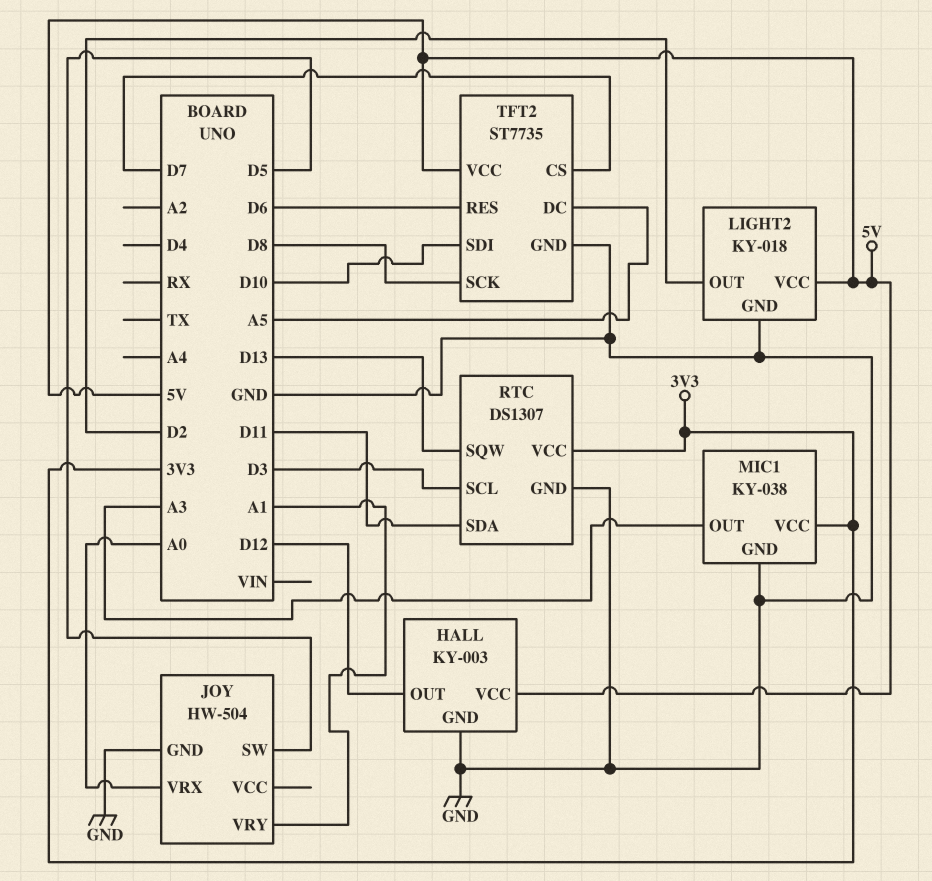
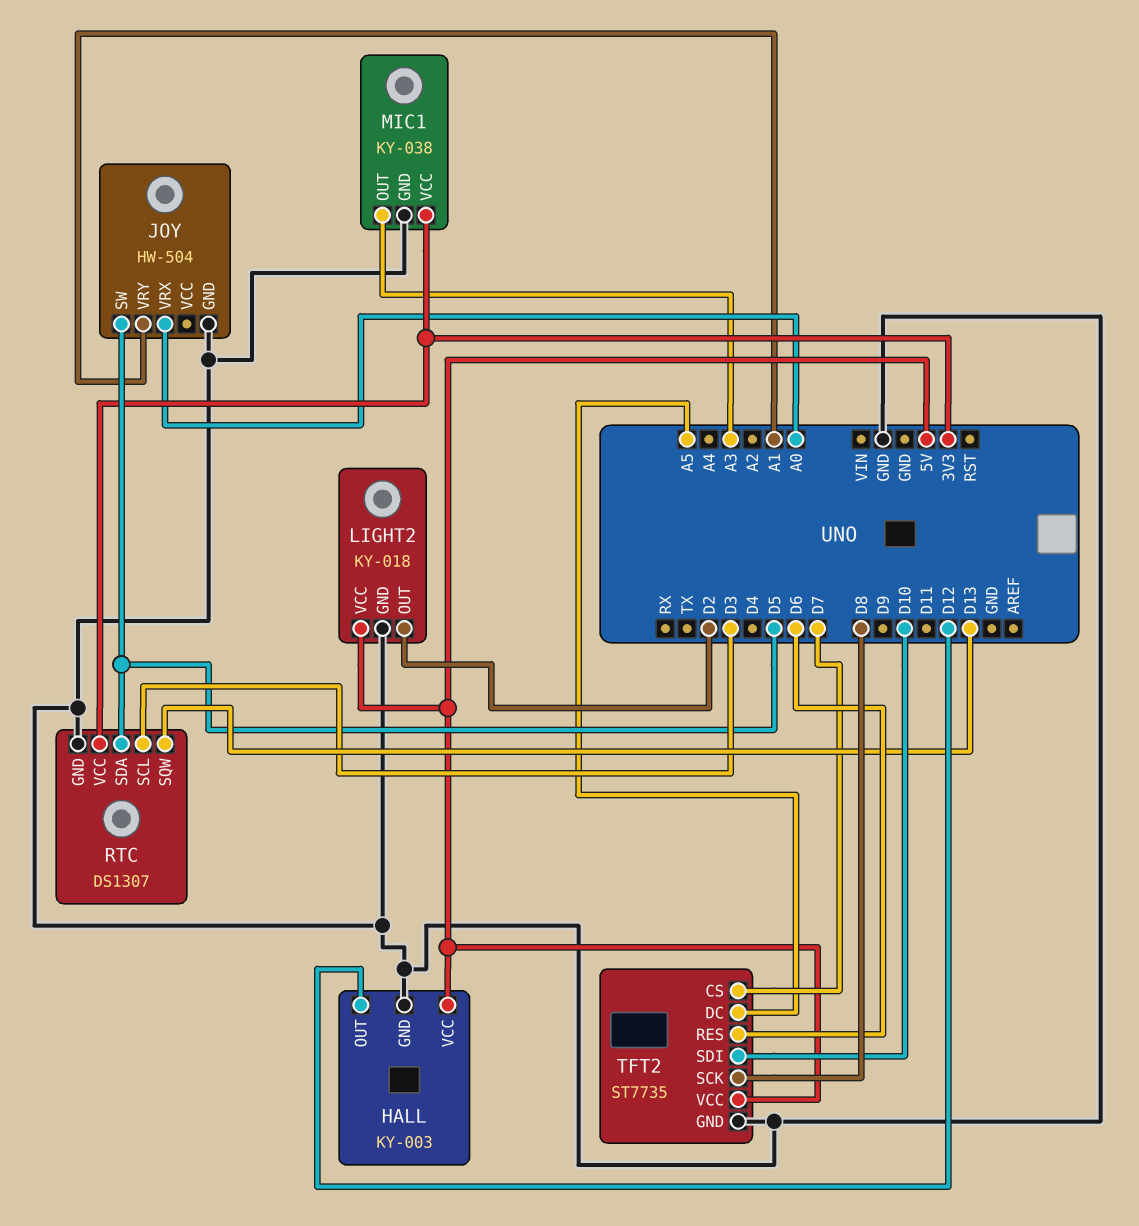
RTC pin SDA: D11 -> D5

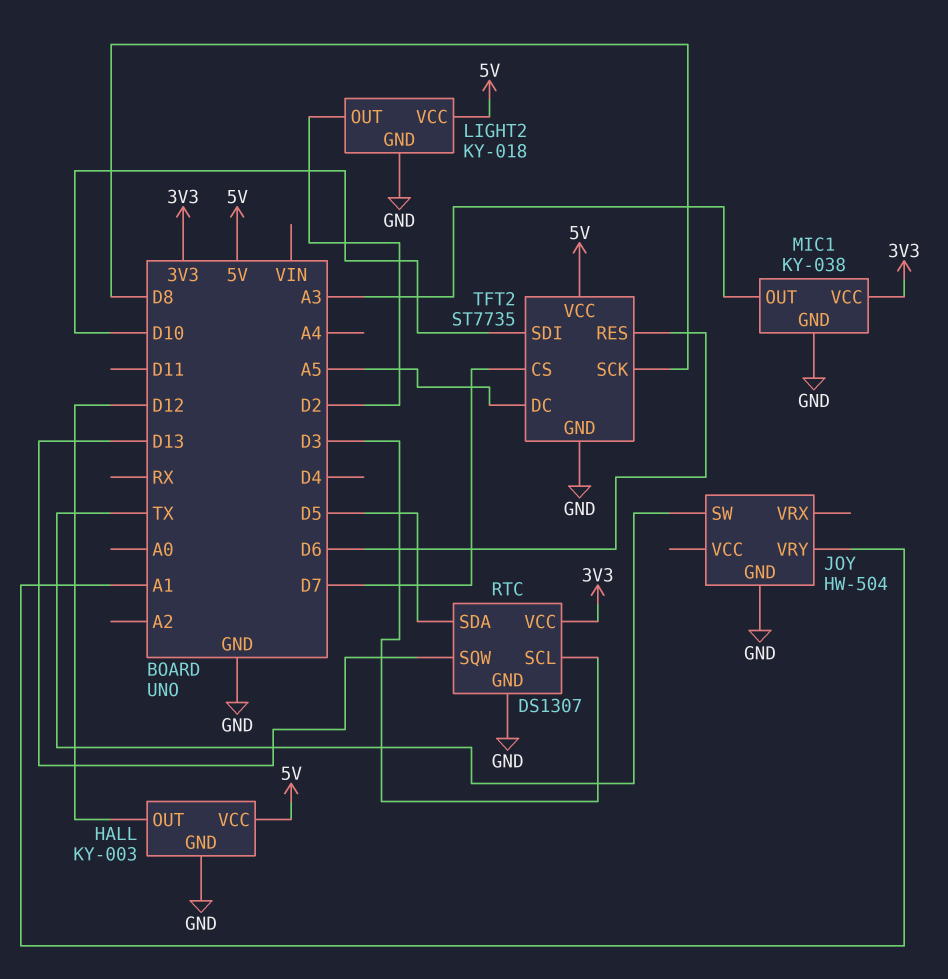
JOY pin SW: D5 -> TX
JOY pin VRX: A0 -> none

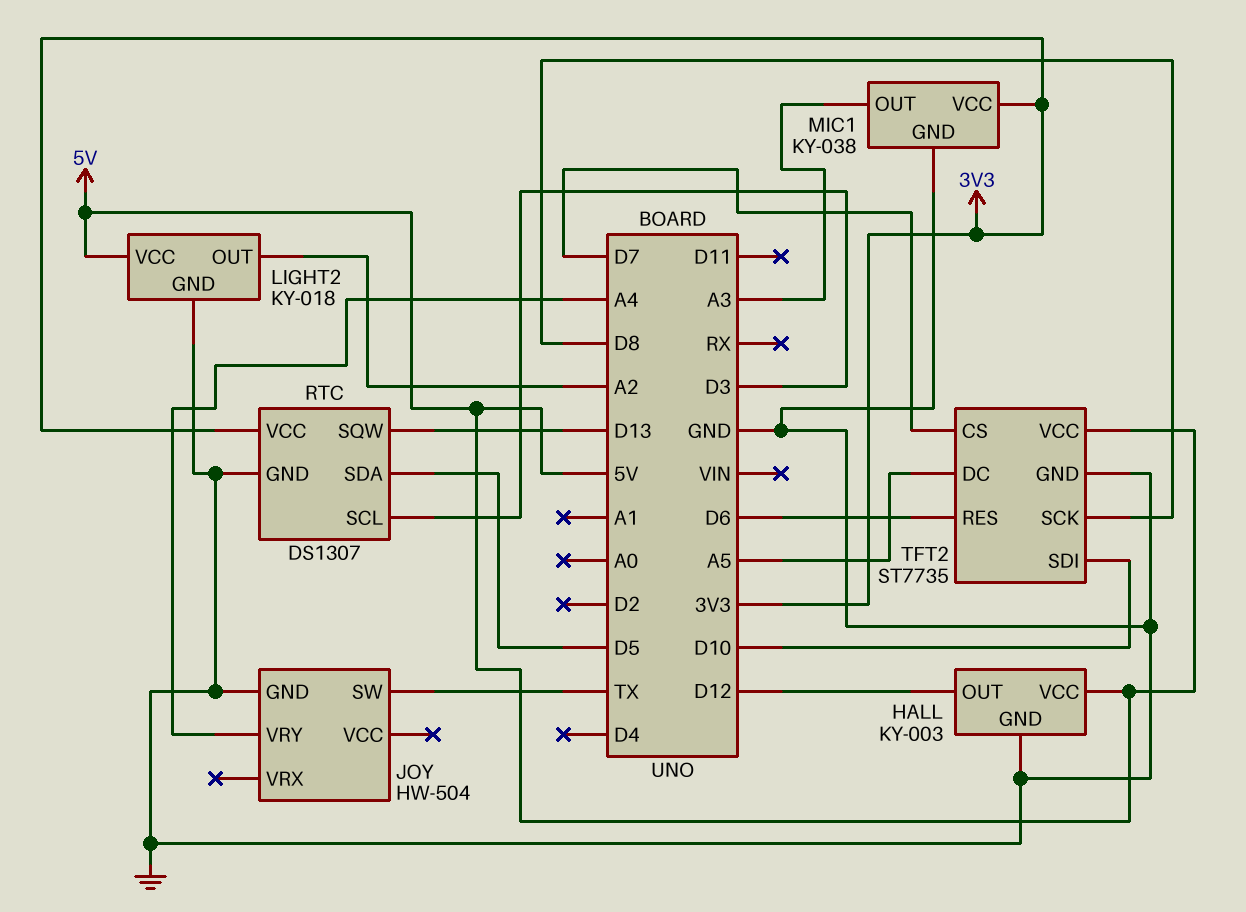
JOY pin VRY: A1 -> A4
LIGHT2 pin OUT: D2 -> A2

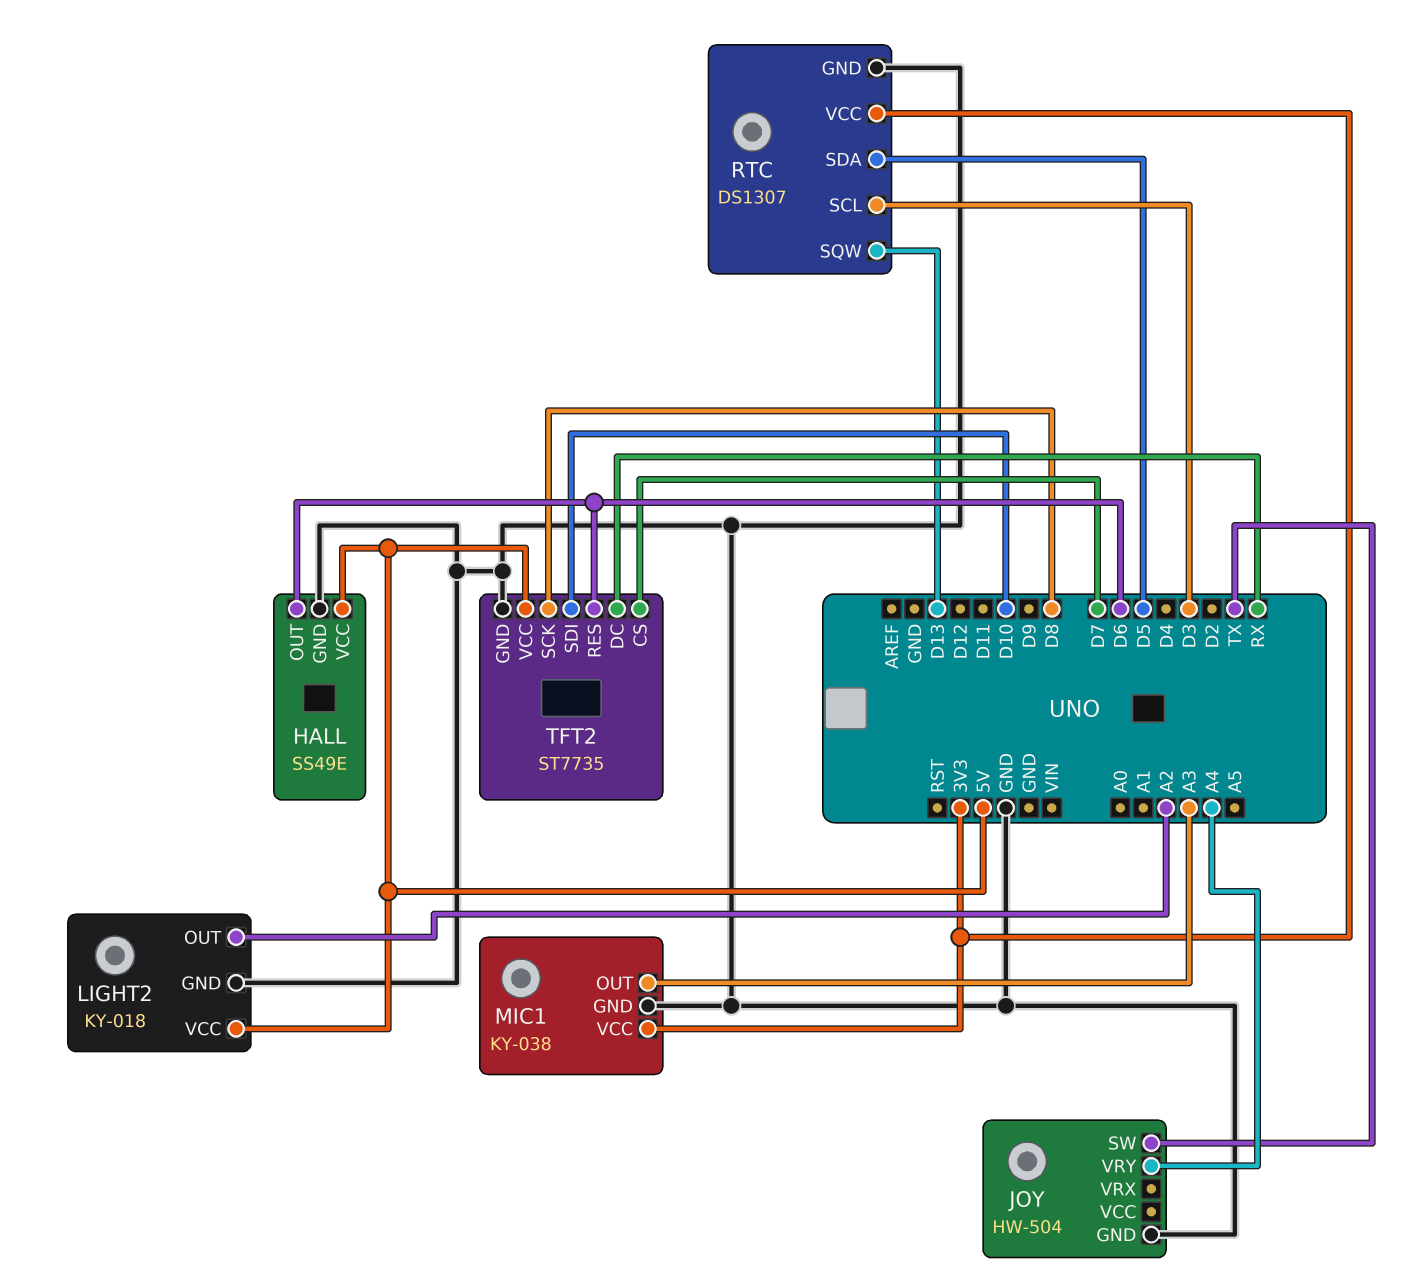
HALL: KY-003 -> SS49E
HALL pin OUT: D12 -> D6
TFT2 pin DC: A5 -> RX

